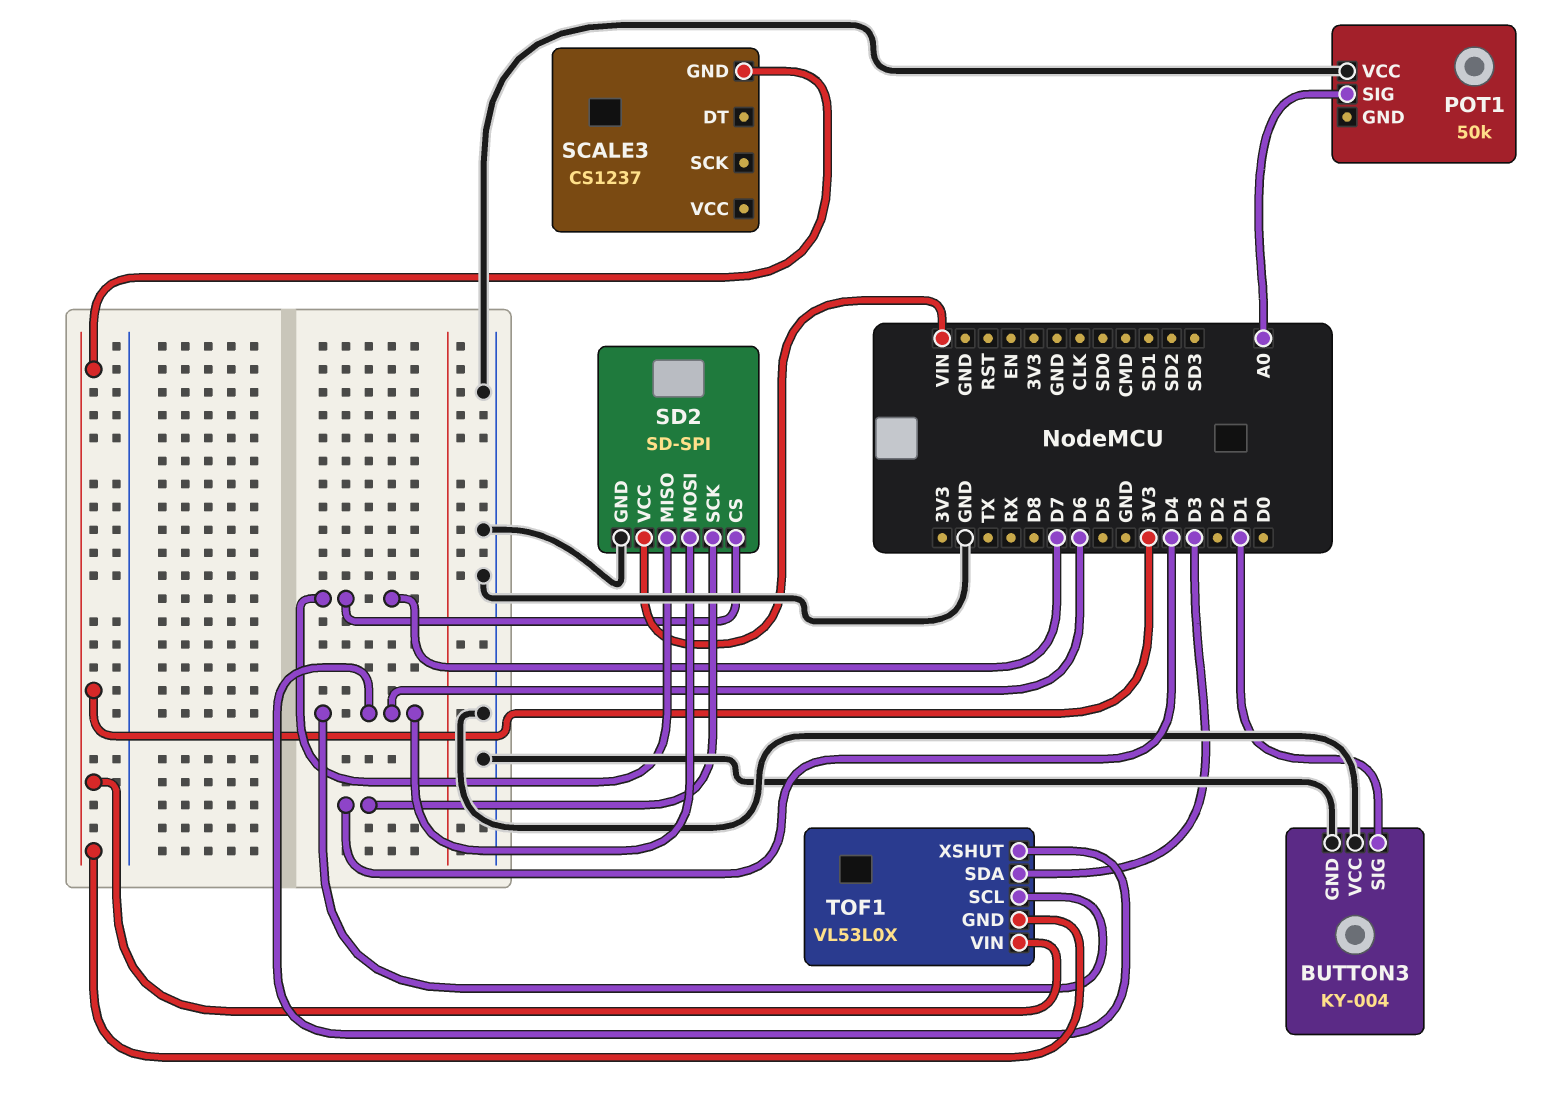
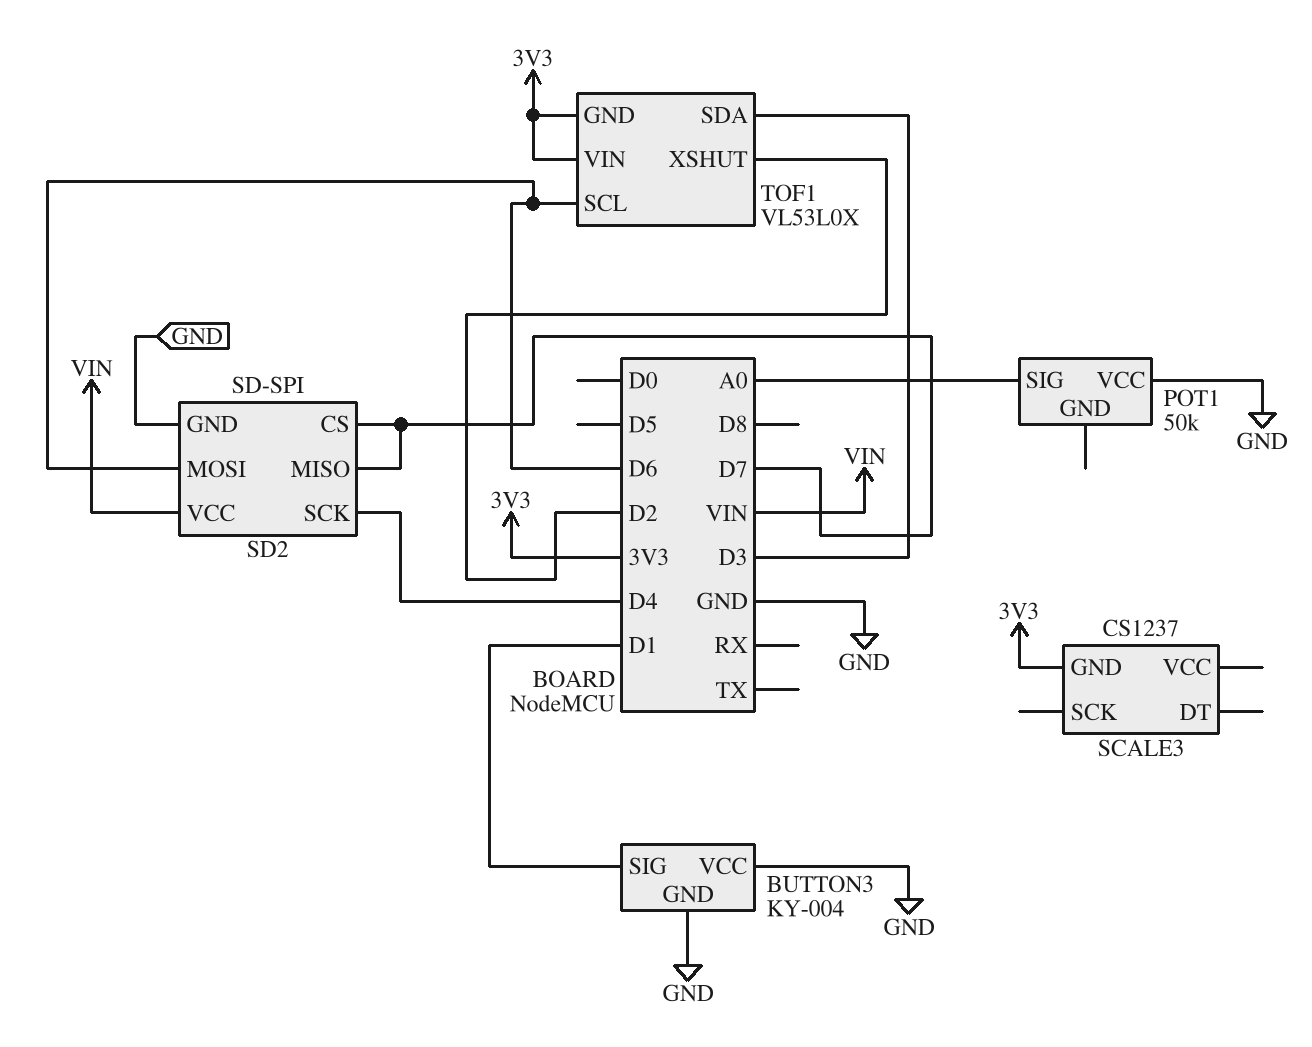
TOF1 pin XSHUT: D6 -> D2

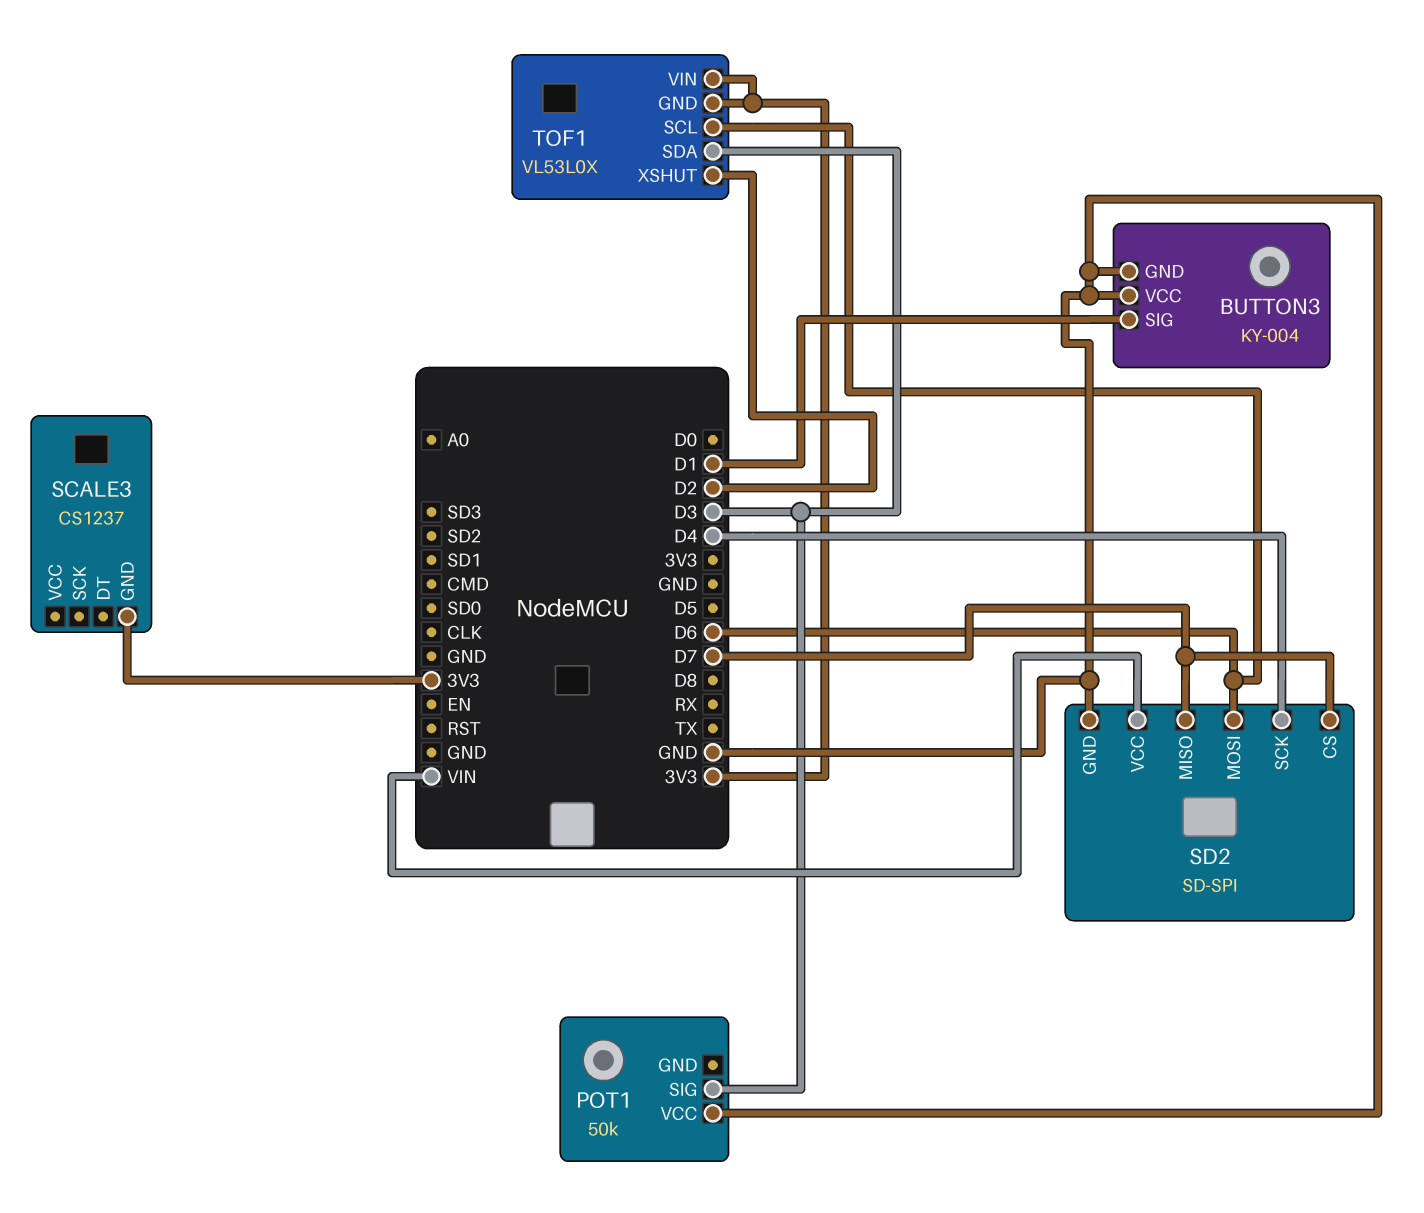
POT1 pin SIG: A0 -> D3

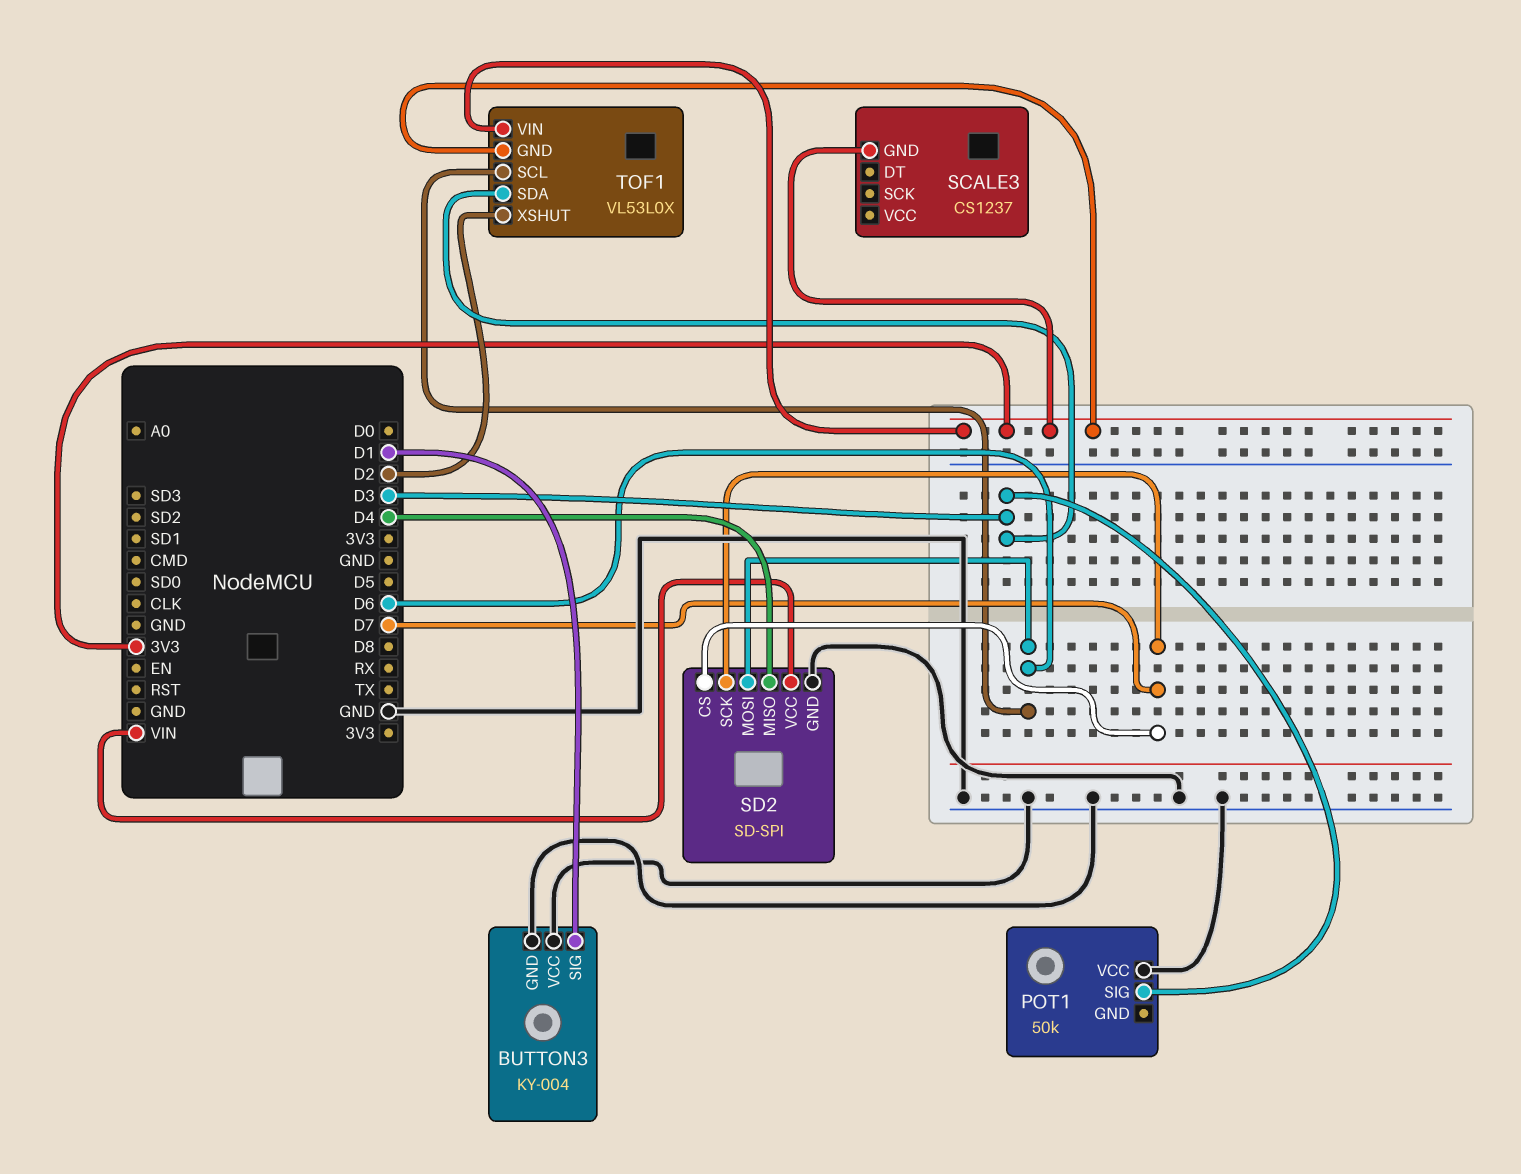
SD2 pin MISO: D7 -> D4
SD2 pin SCK: D4 -> D7

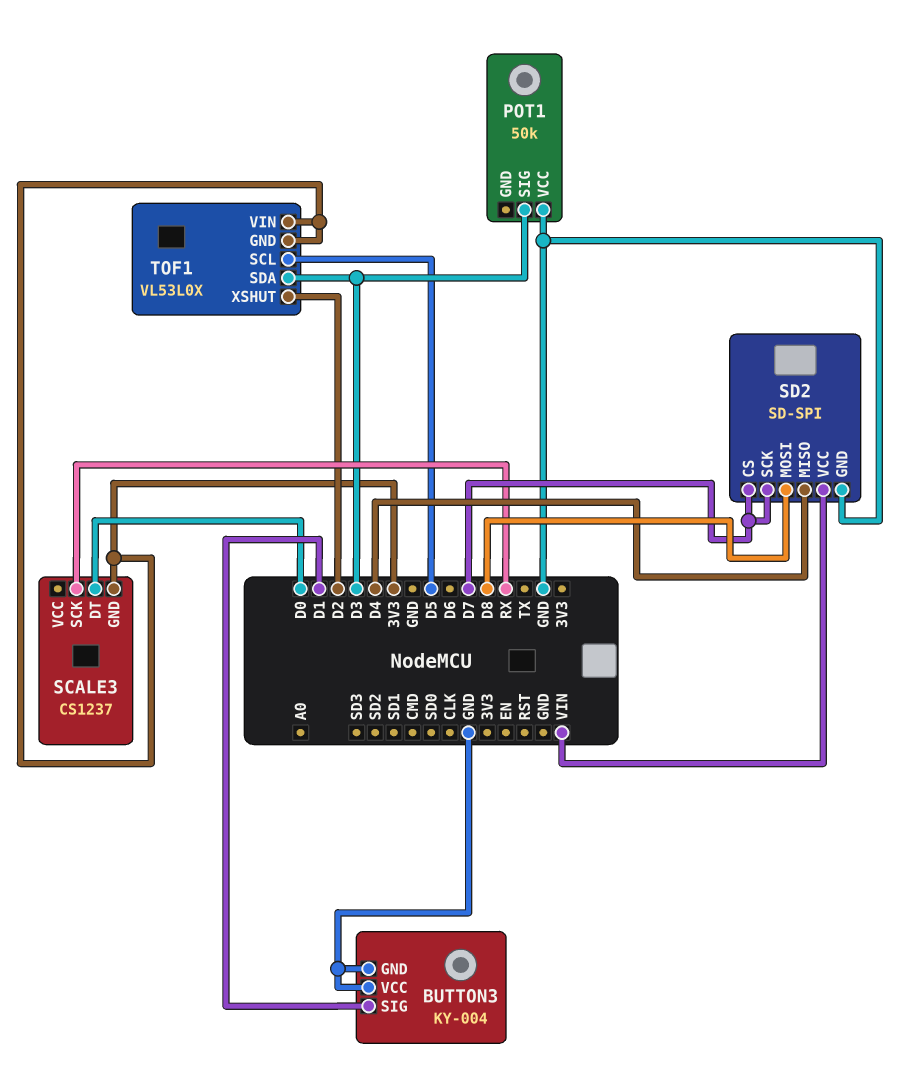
SCALE3 pin DT: none -> D0
SCALE3 pin SCK: none -> RX
SD2 pin MOSI: D6 -> D8
TOF1 pin SCL: D6 -> D5

